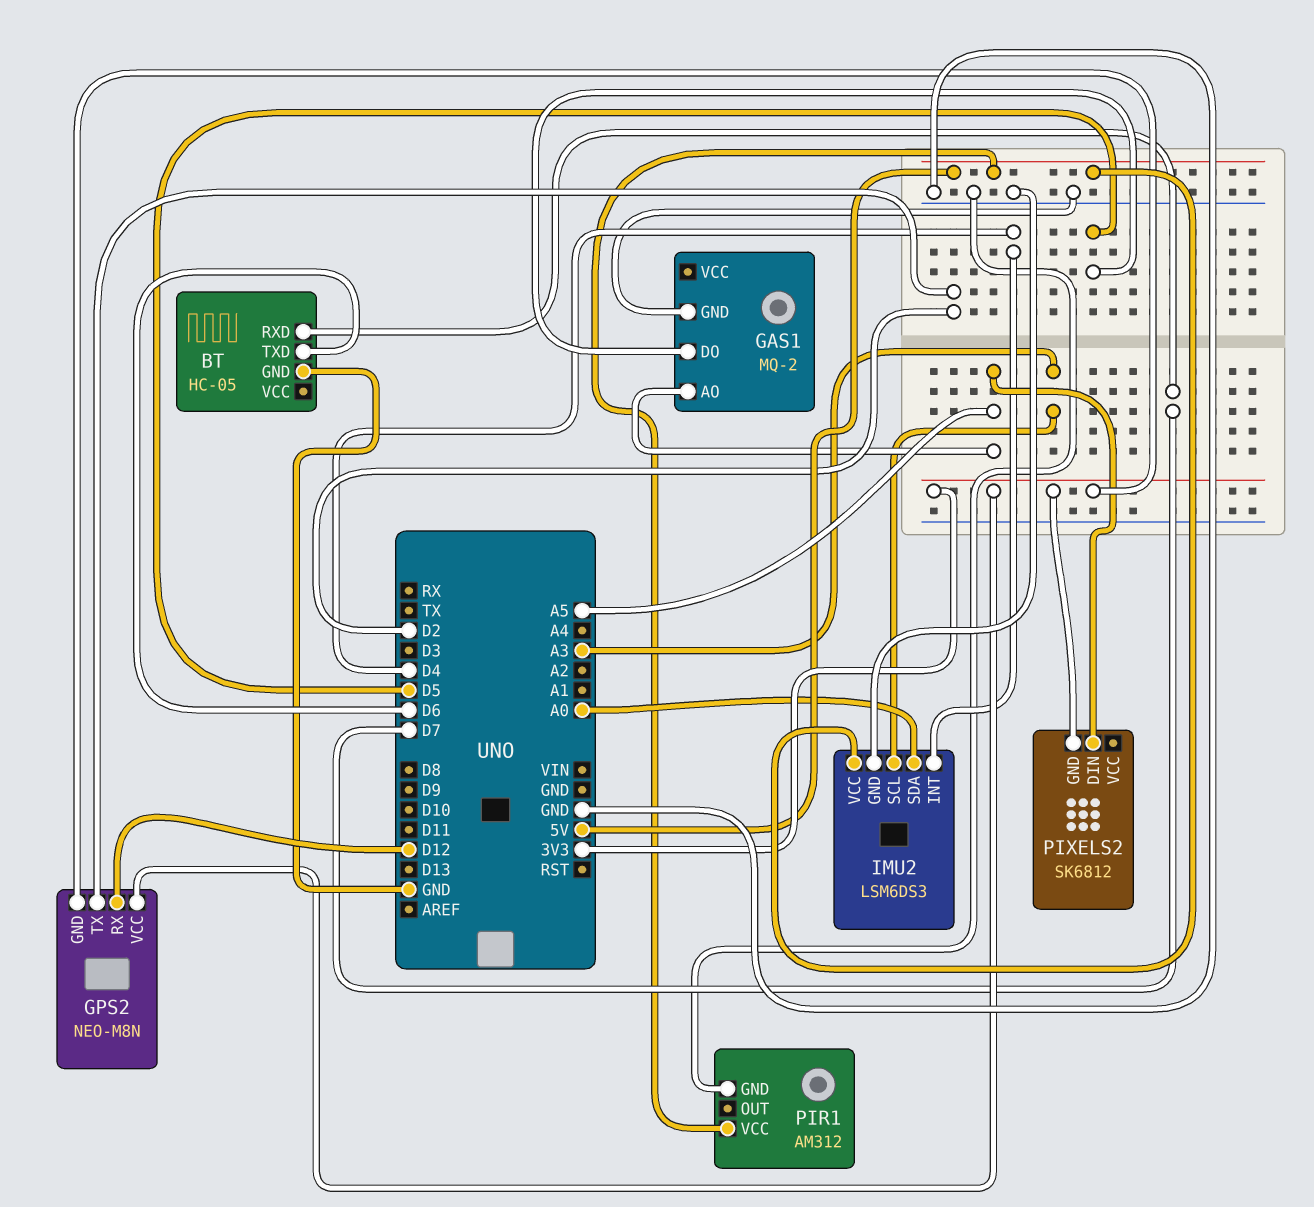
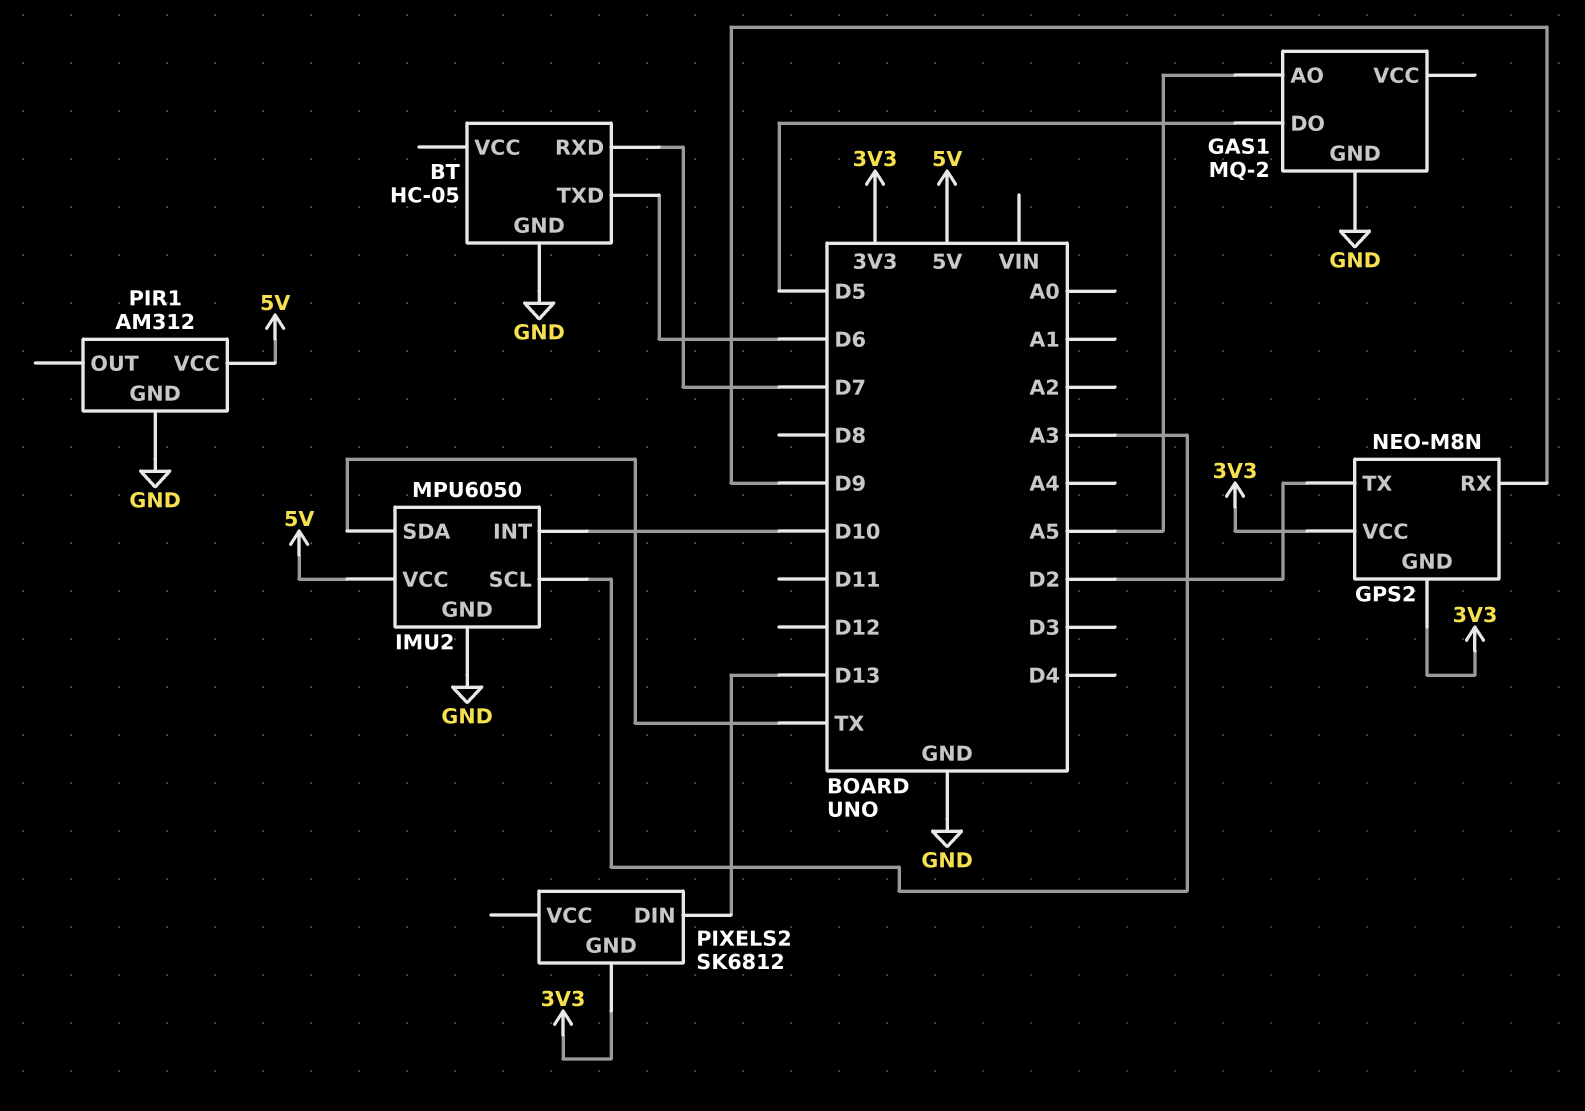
GPS2 pin RX: D12 -> D9
IMU2: LSM6DS3 -> MPU6050
IMU2 pin INT: D4 -> D10
IMU2 pin SDA: A0 -> TX
PIXELS2 pin DIN: A5 -> D13

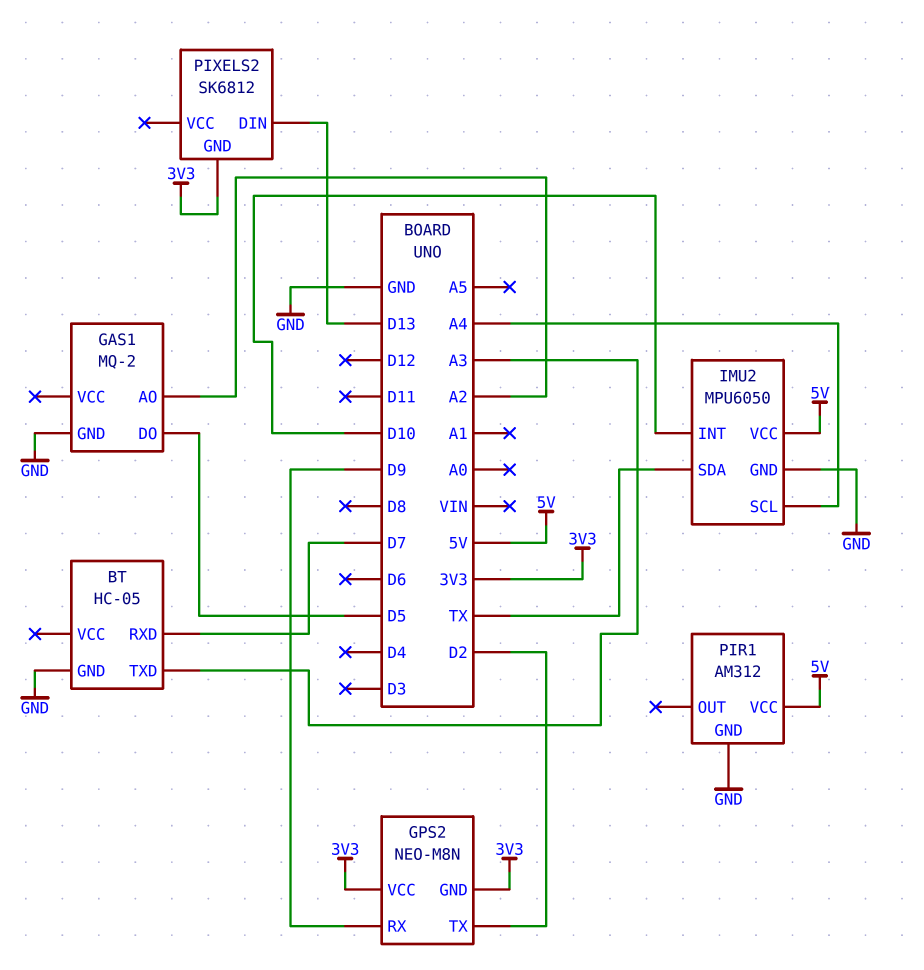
BT pin TXD: D6 -> A3
GAS1 pin AO: A5 -> A2
IMU2 pin SCL: A3 -> A4

